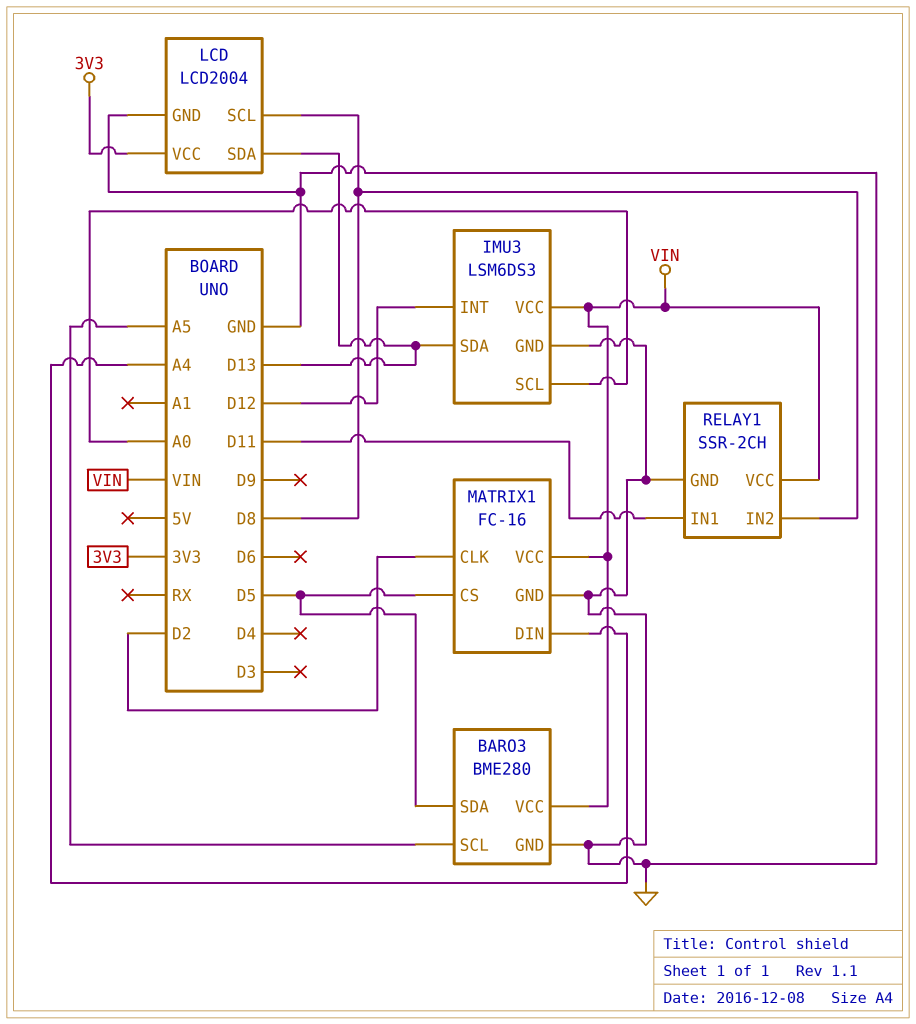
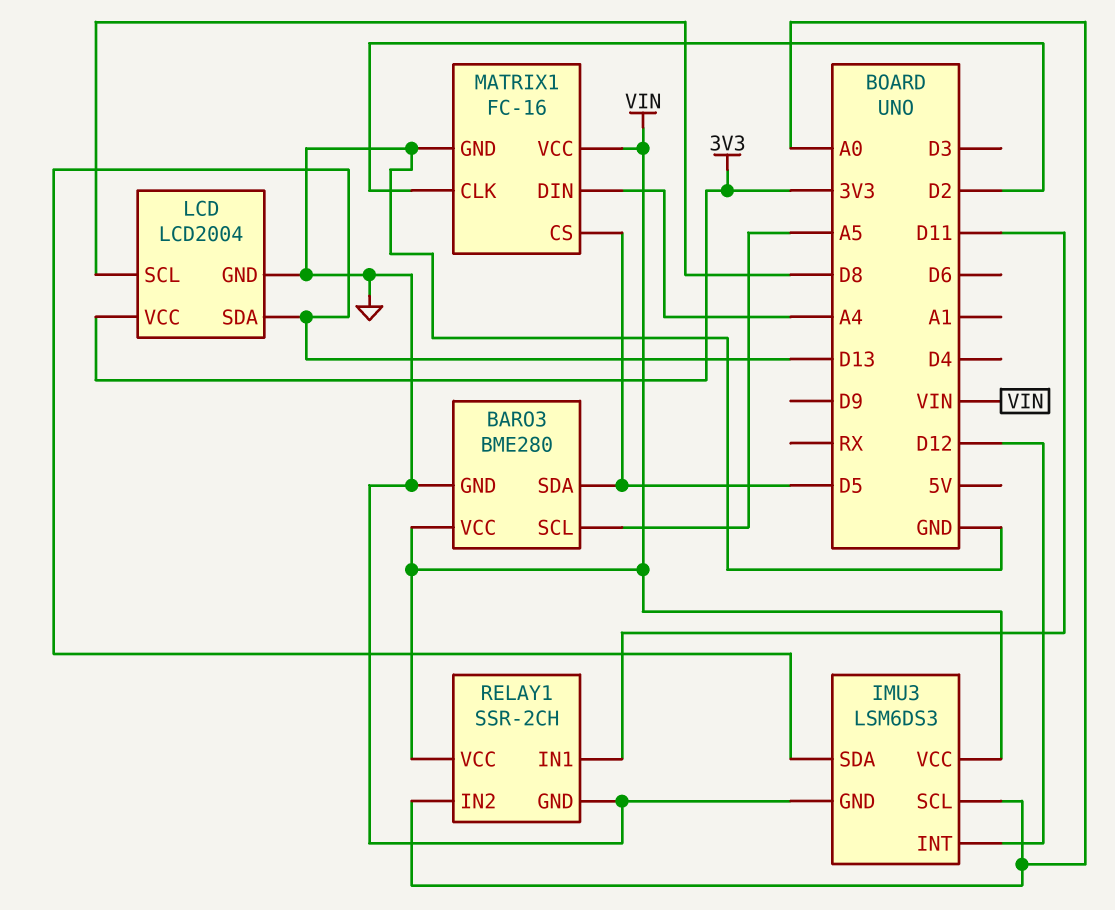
RELAY1 pin IN2: D8 -> A0

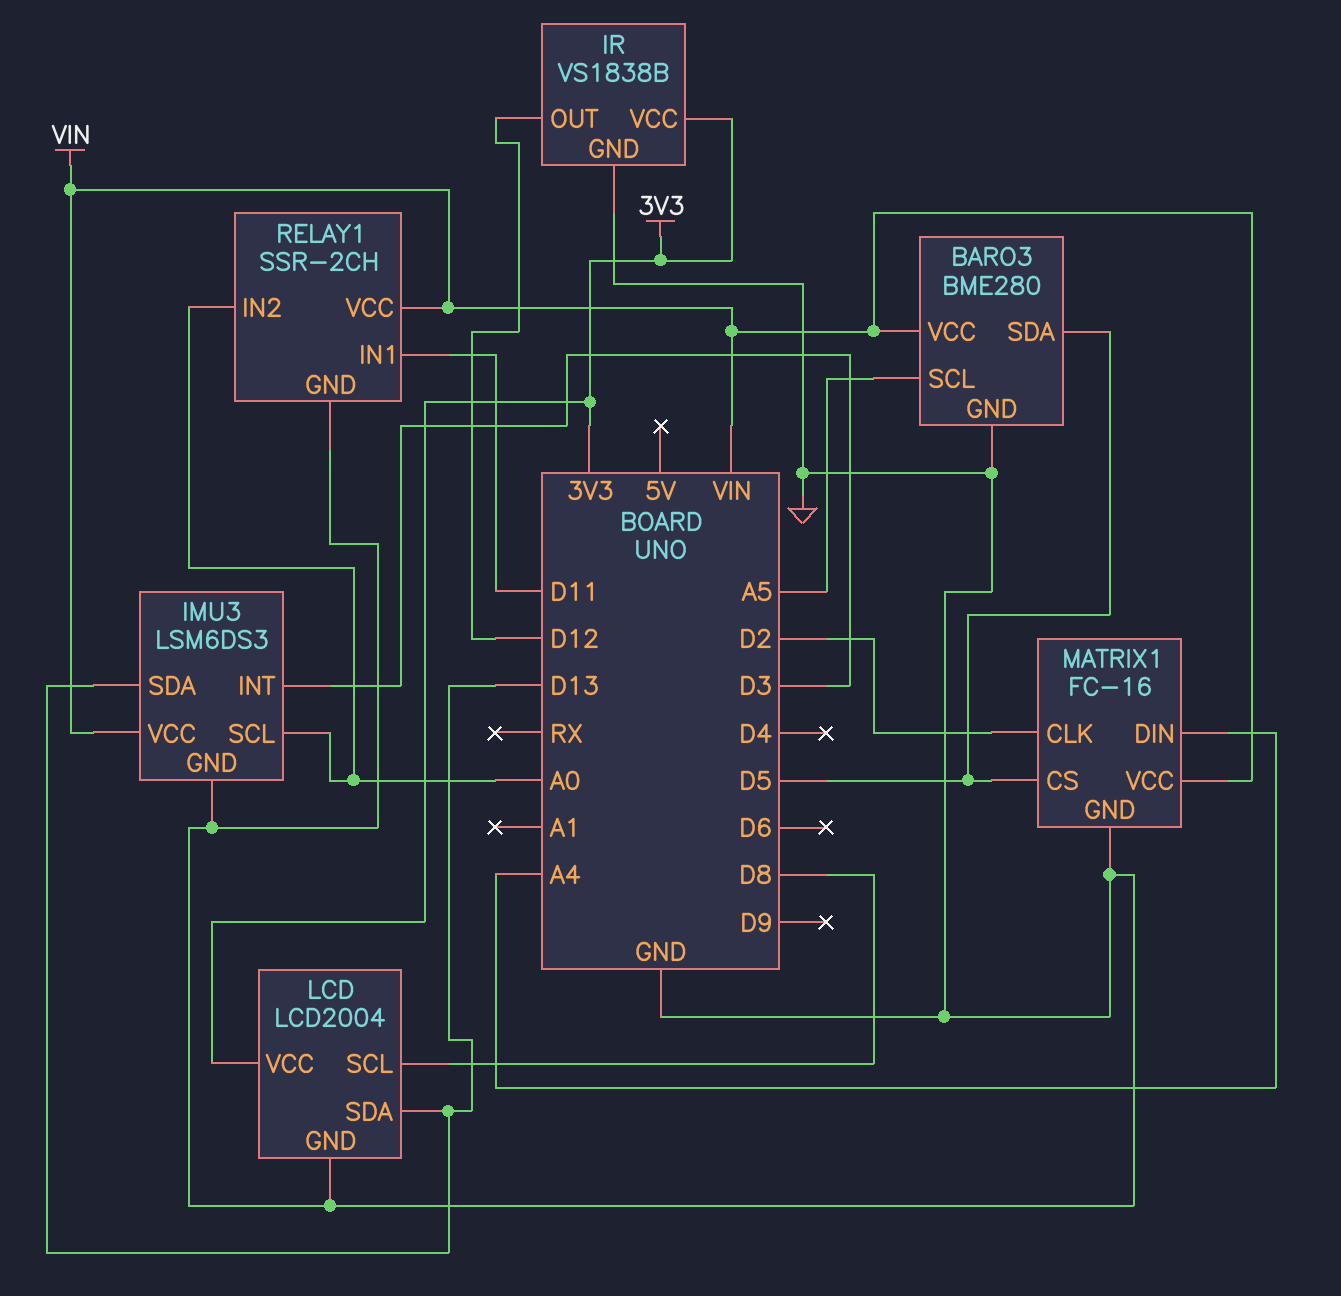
IMU3 pin INT: D12 -> D3
IR: none -> VS1838B
IR pin GND: none -> GND
IR pin OUT: none -> D12
IR pin VCC: none -> 3V3

